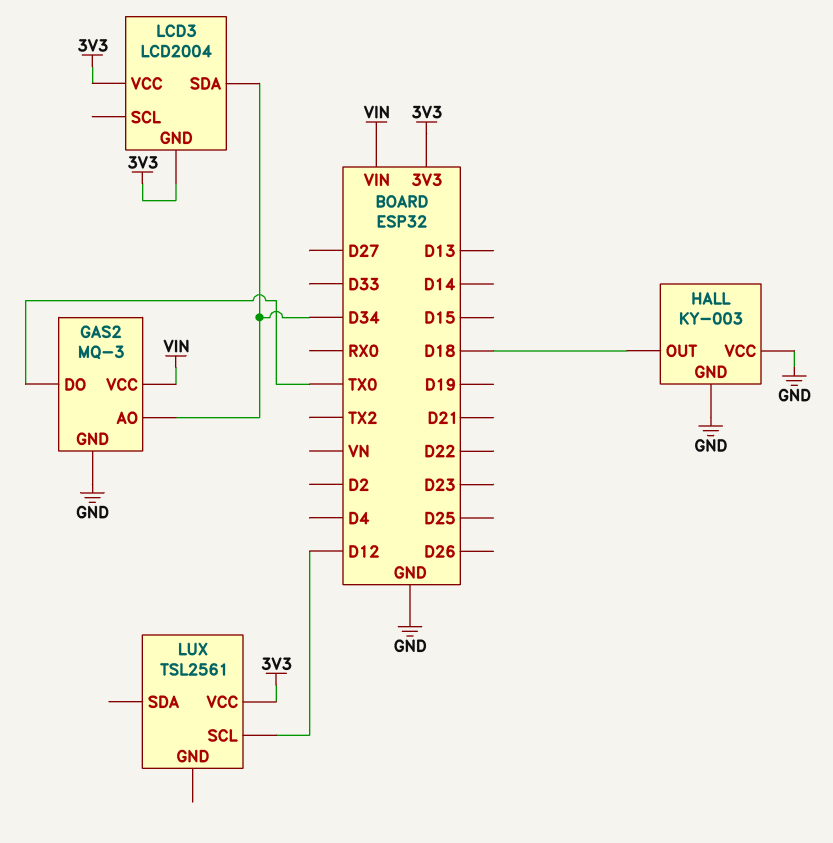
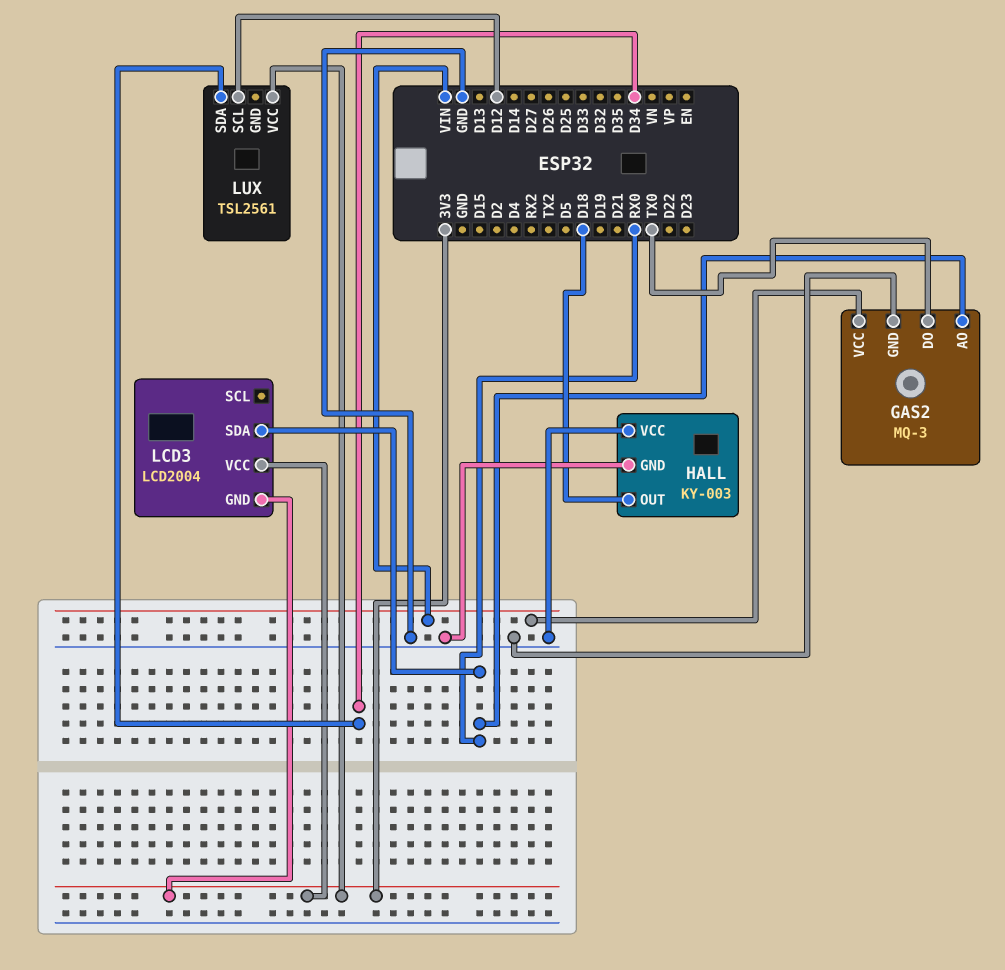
GAS2 pin AO: D34 -> RX0
LCD3 pin SDA: D34 -> RX0
LUX pin SDA: none -> D34

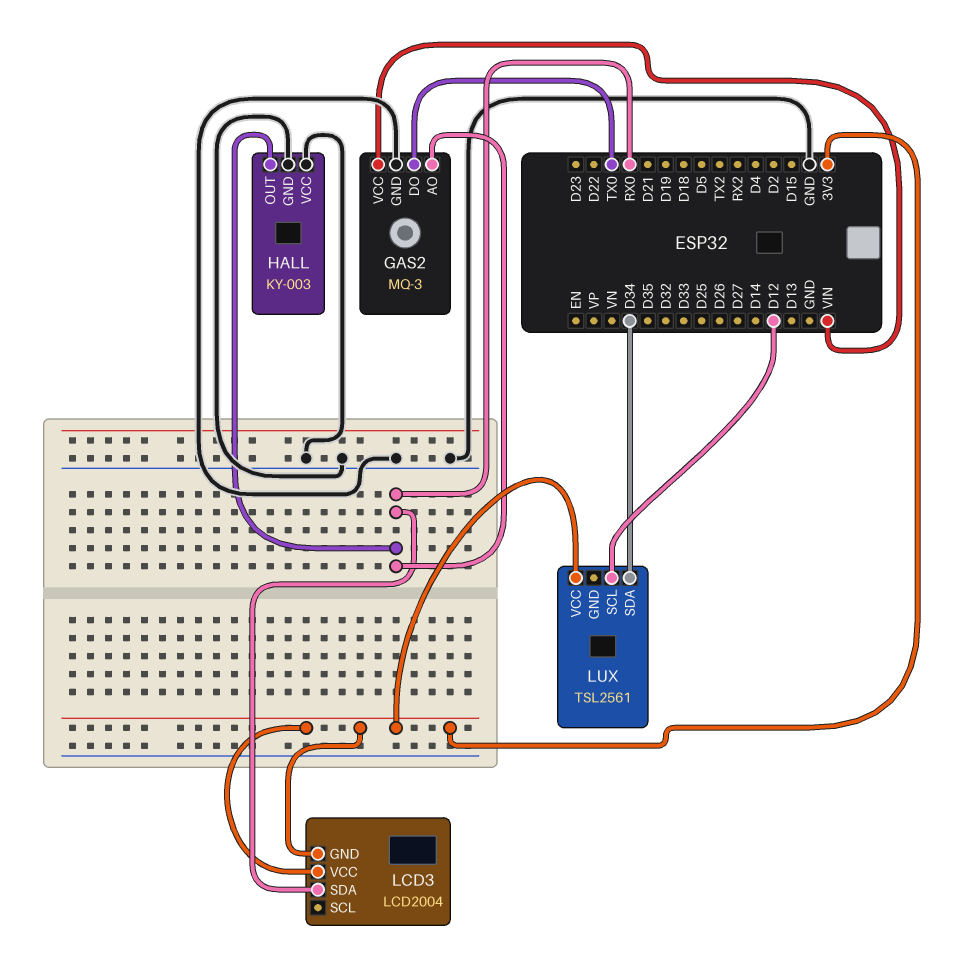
HALL pin OUT: D18 -> RX0

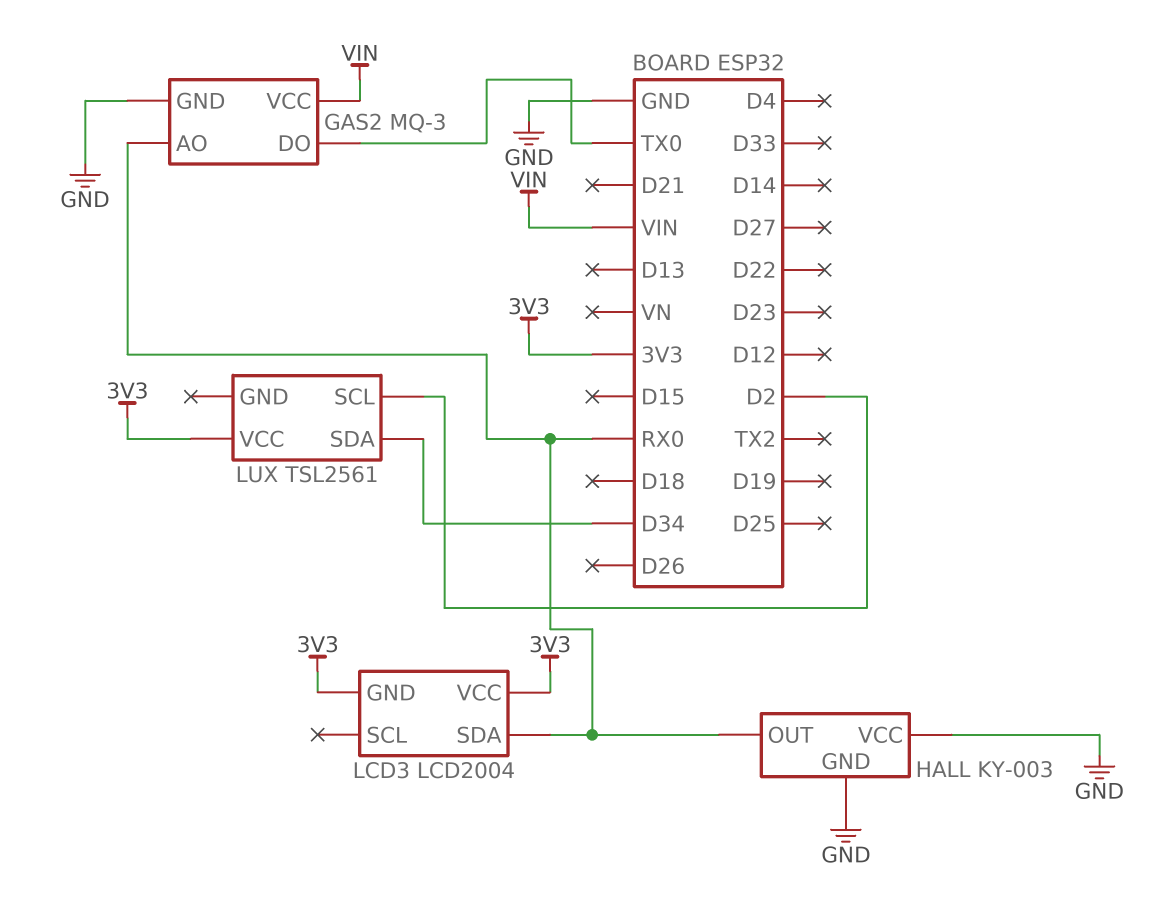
LUX pin SCL: D12 -> D2

